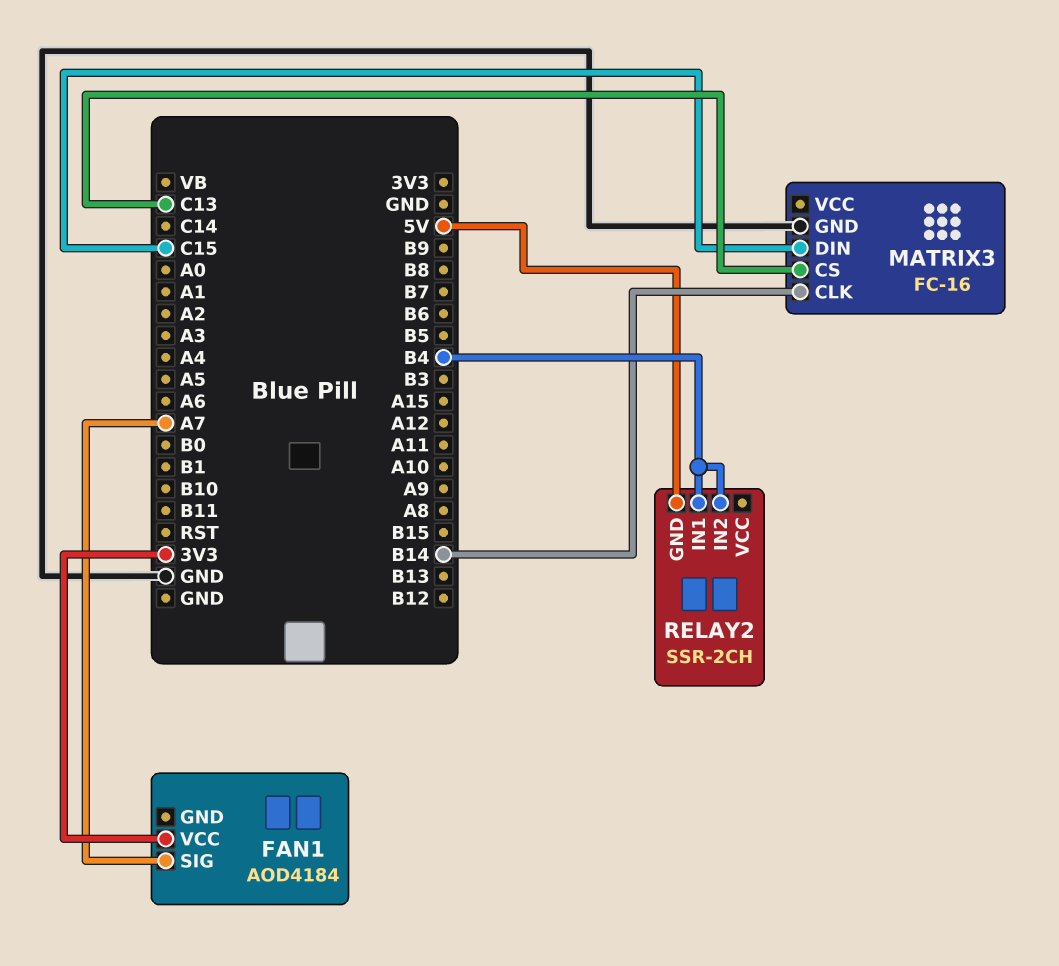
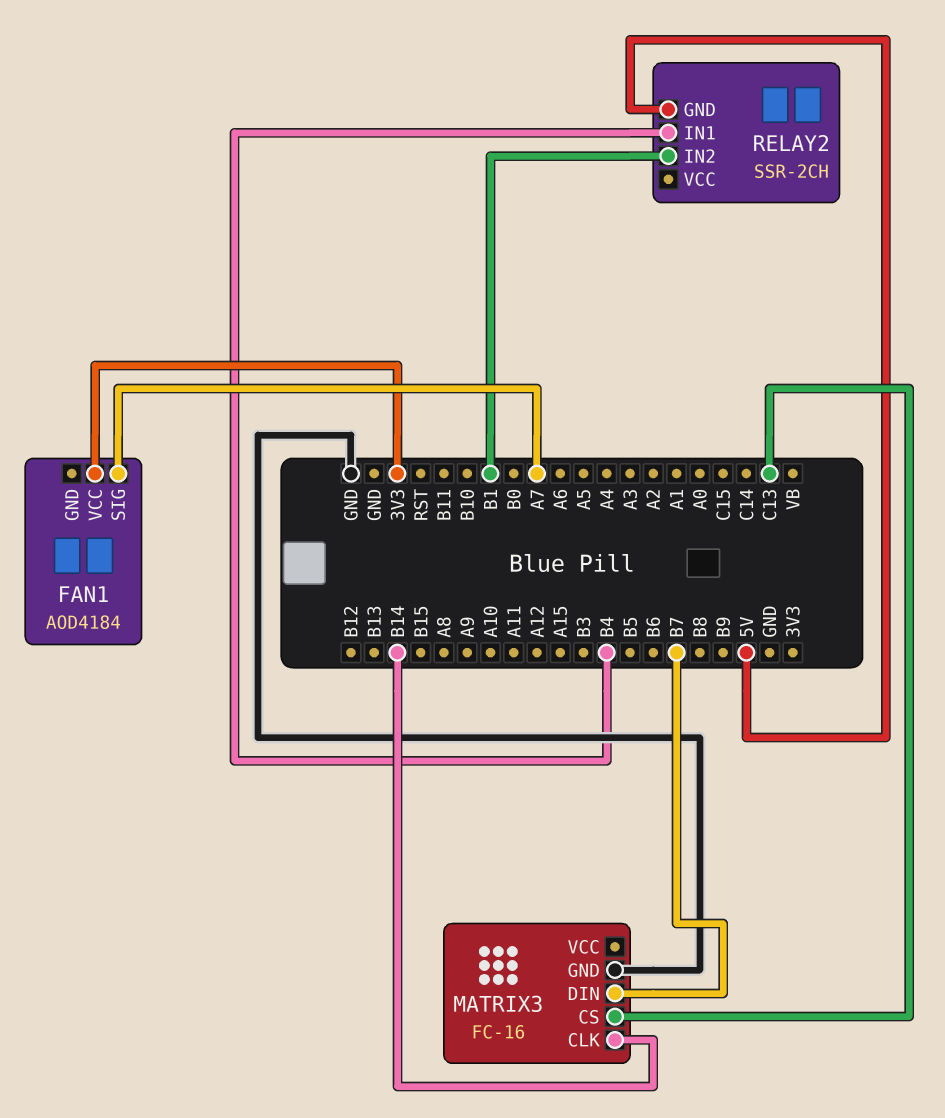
MATRIX3 pin DIN: C15 -> B7
RELAY2 pin IN2: B4 -> B1

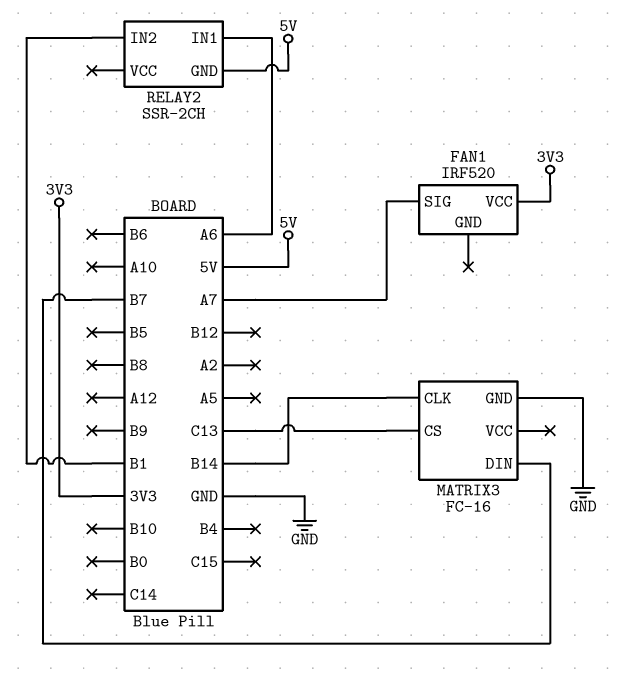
FAN1: AOD4184 -> IRF520
RELAY2 pin IN1: B4 -> A6

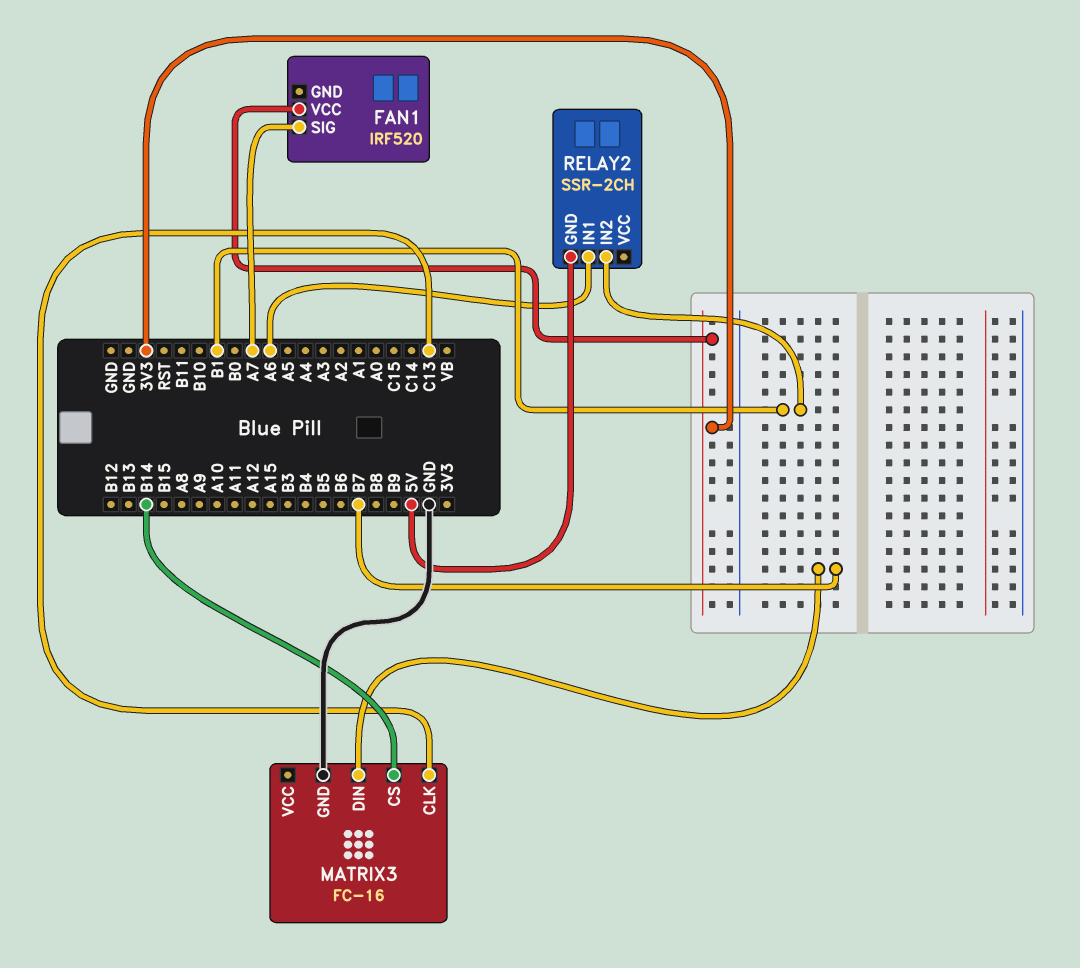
MATRIX3 pin CLK: B14 -> C13
MATRIX3 pin CS: C13 -> B14

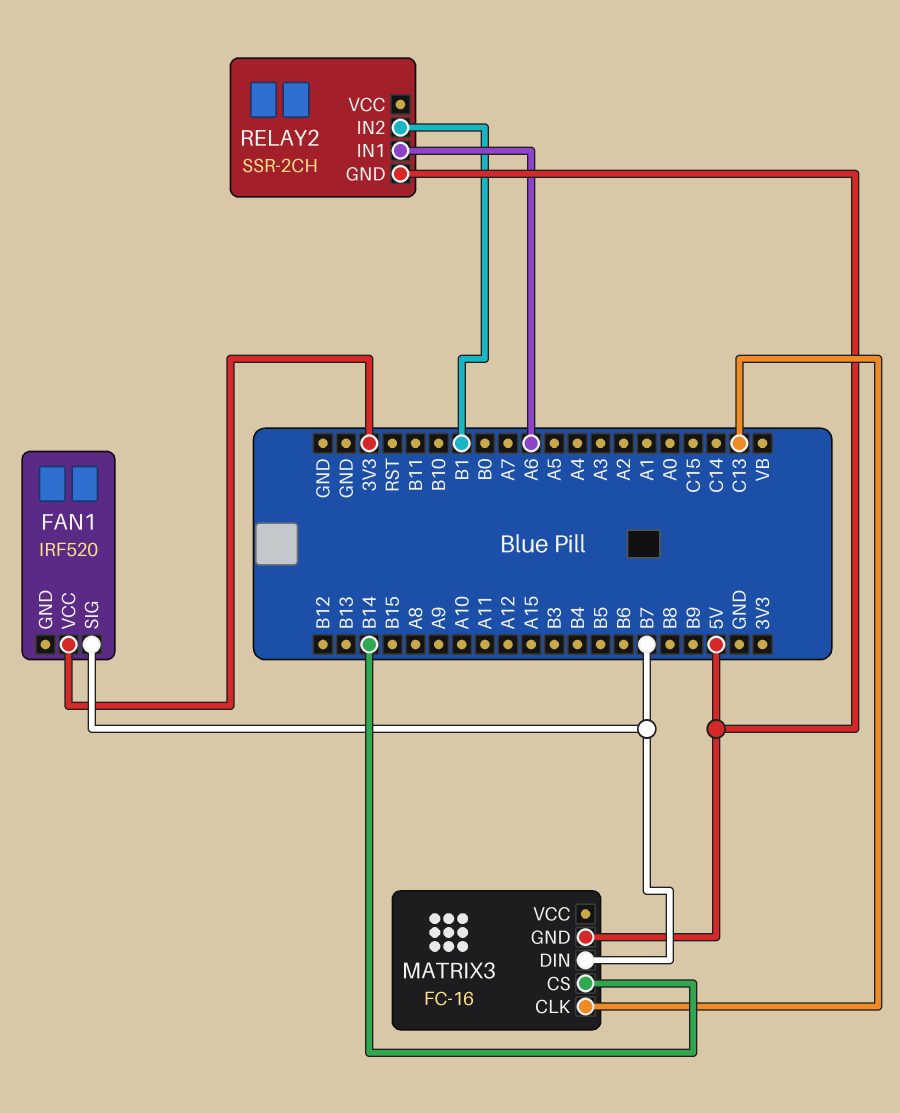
FAN1 pin SIG: A7 -> B7
MATRIX3 pin GND: GND -> 5V

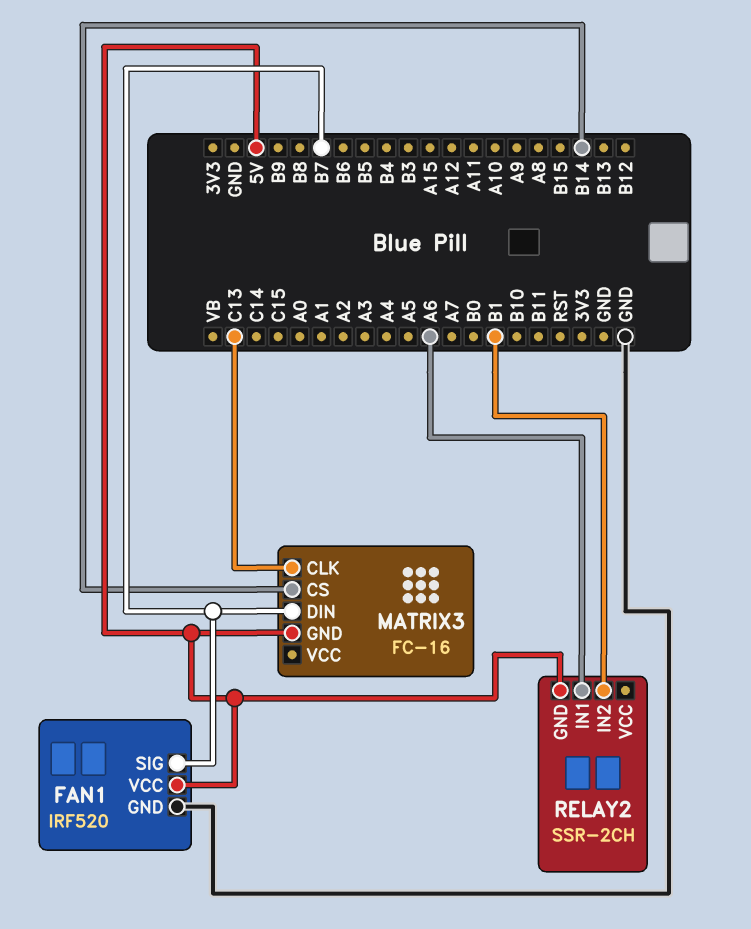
FAN1 pin GND: none -> GND
FAN1 pin VCC: 3V3 -> 5V

